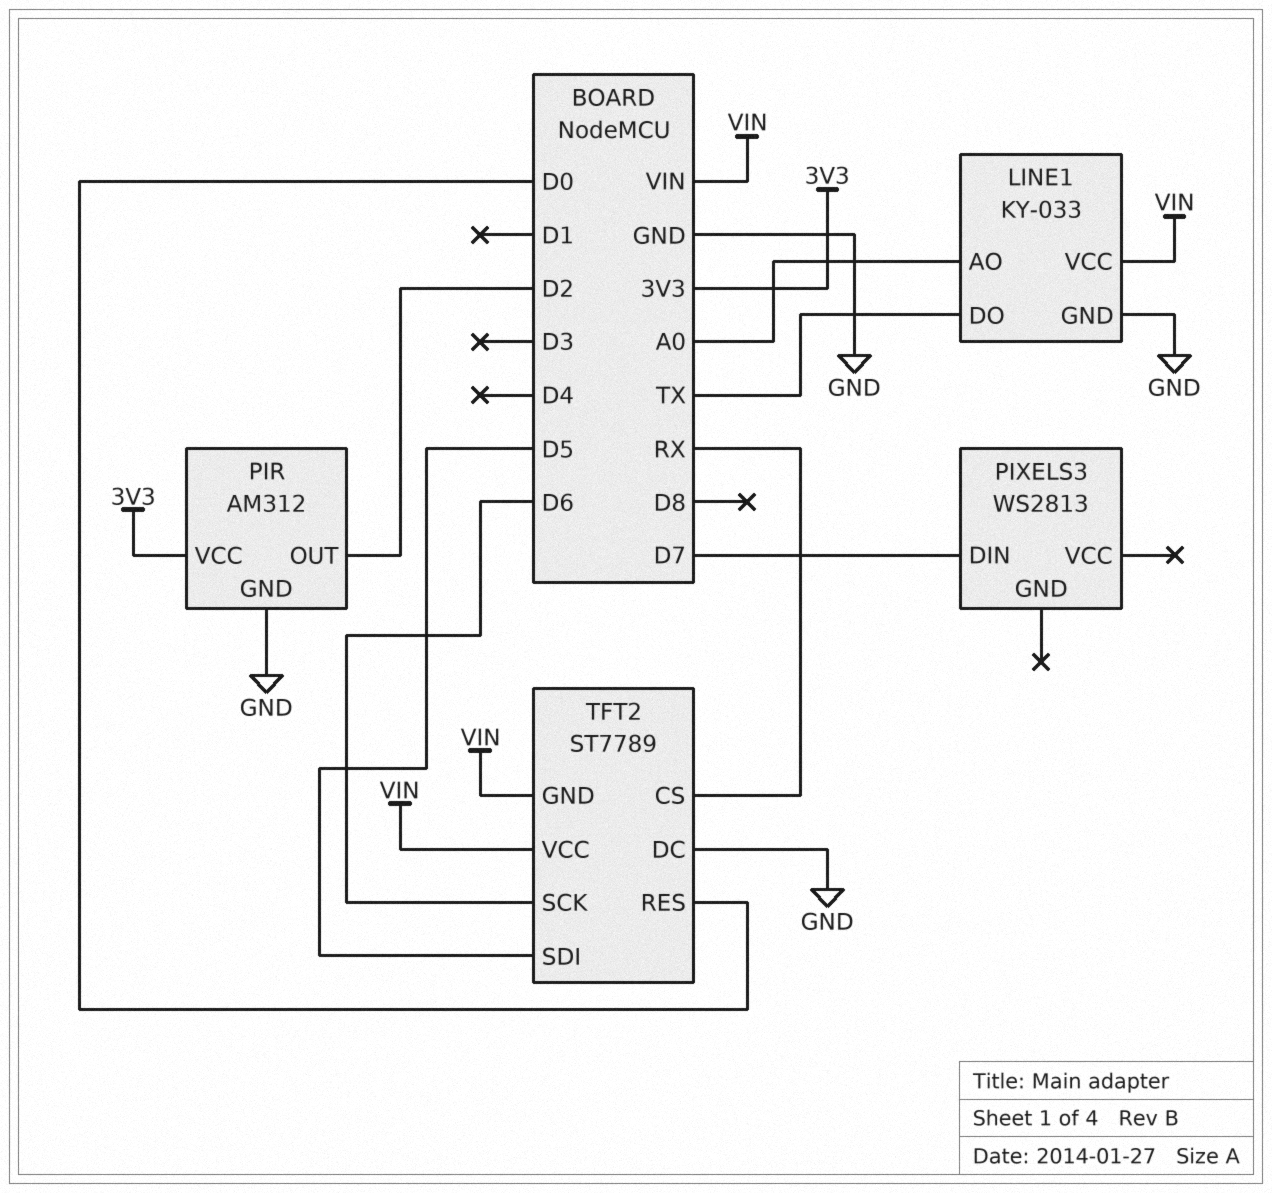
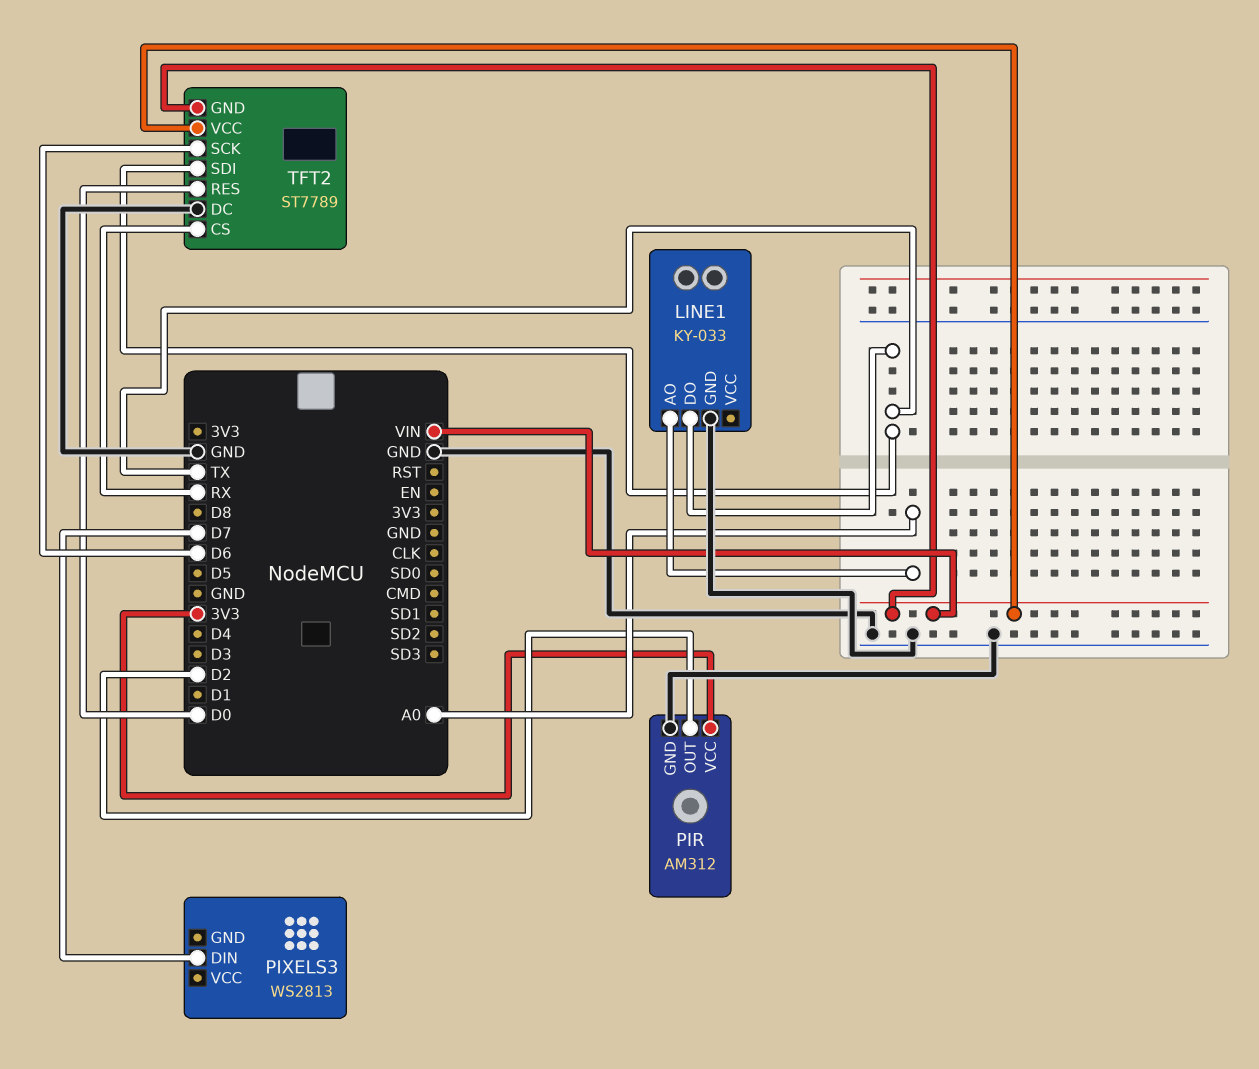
LINE1 pin VCC: VIN -> none
TFT2 pin SDI: D5 -> TX

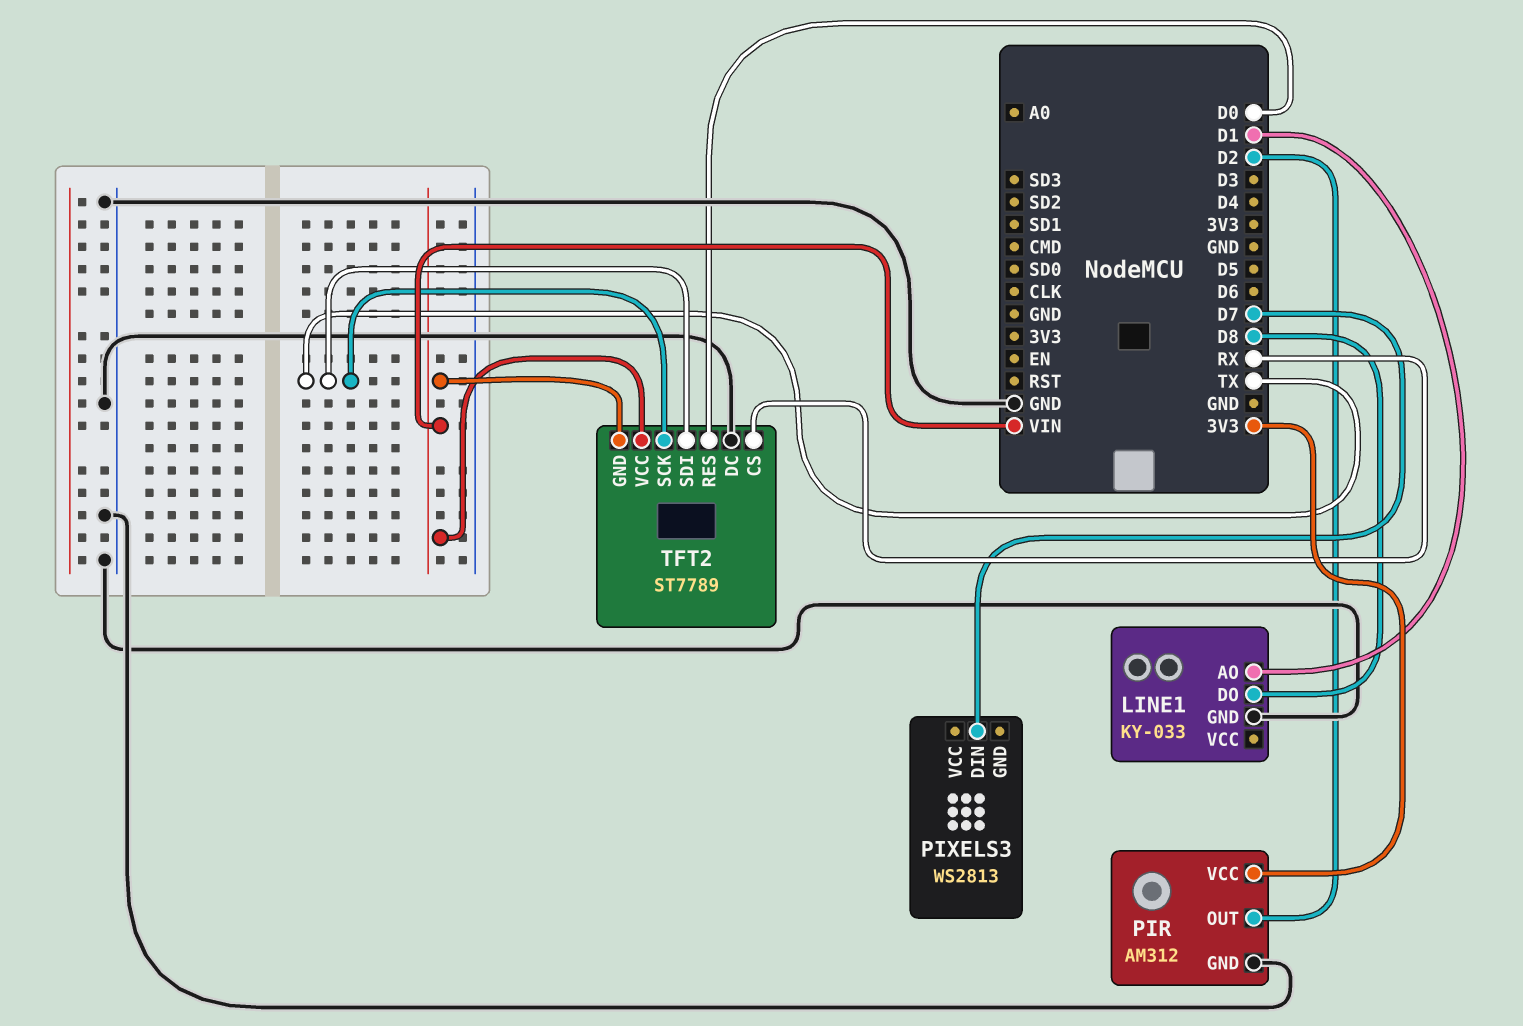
LINE1 pin AO: A0 -> D1
LINE1 pin DO: TX -> D8
TFT2 pin SCK: D6 -> TX

